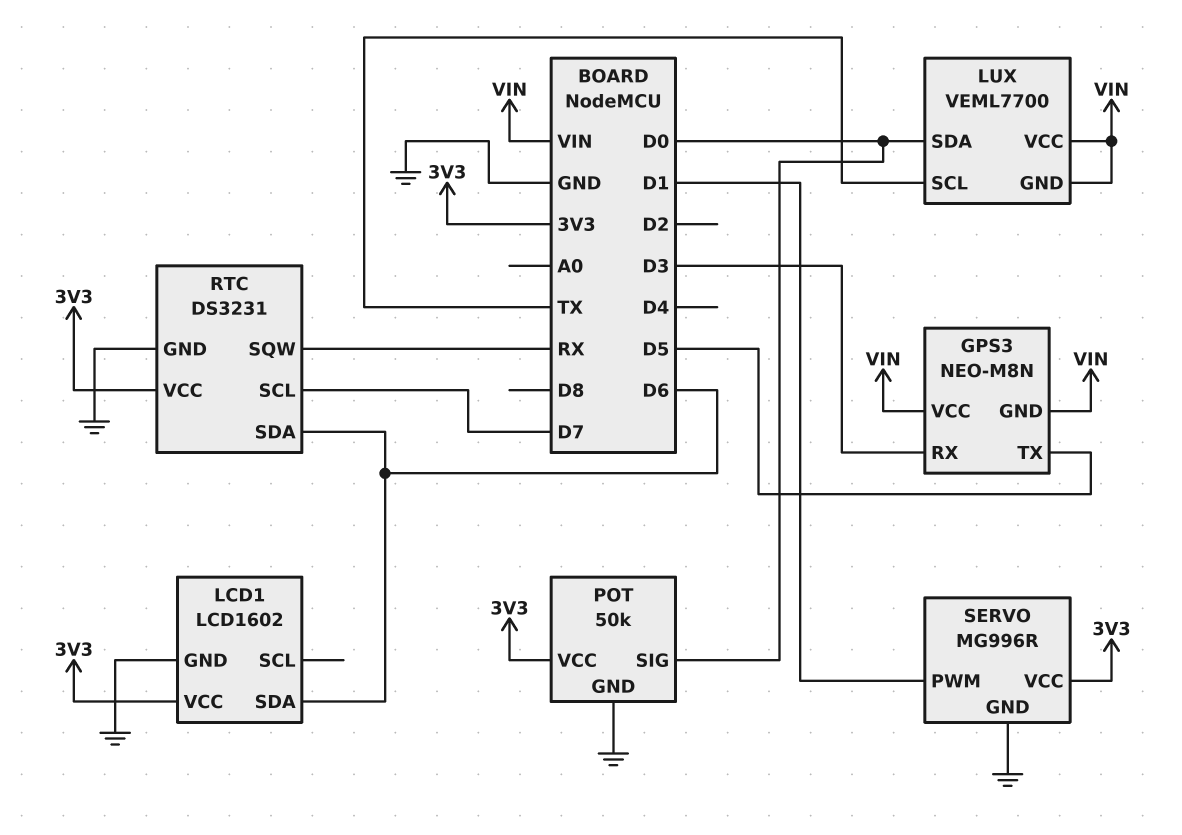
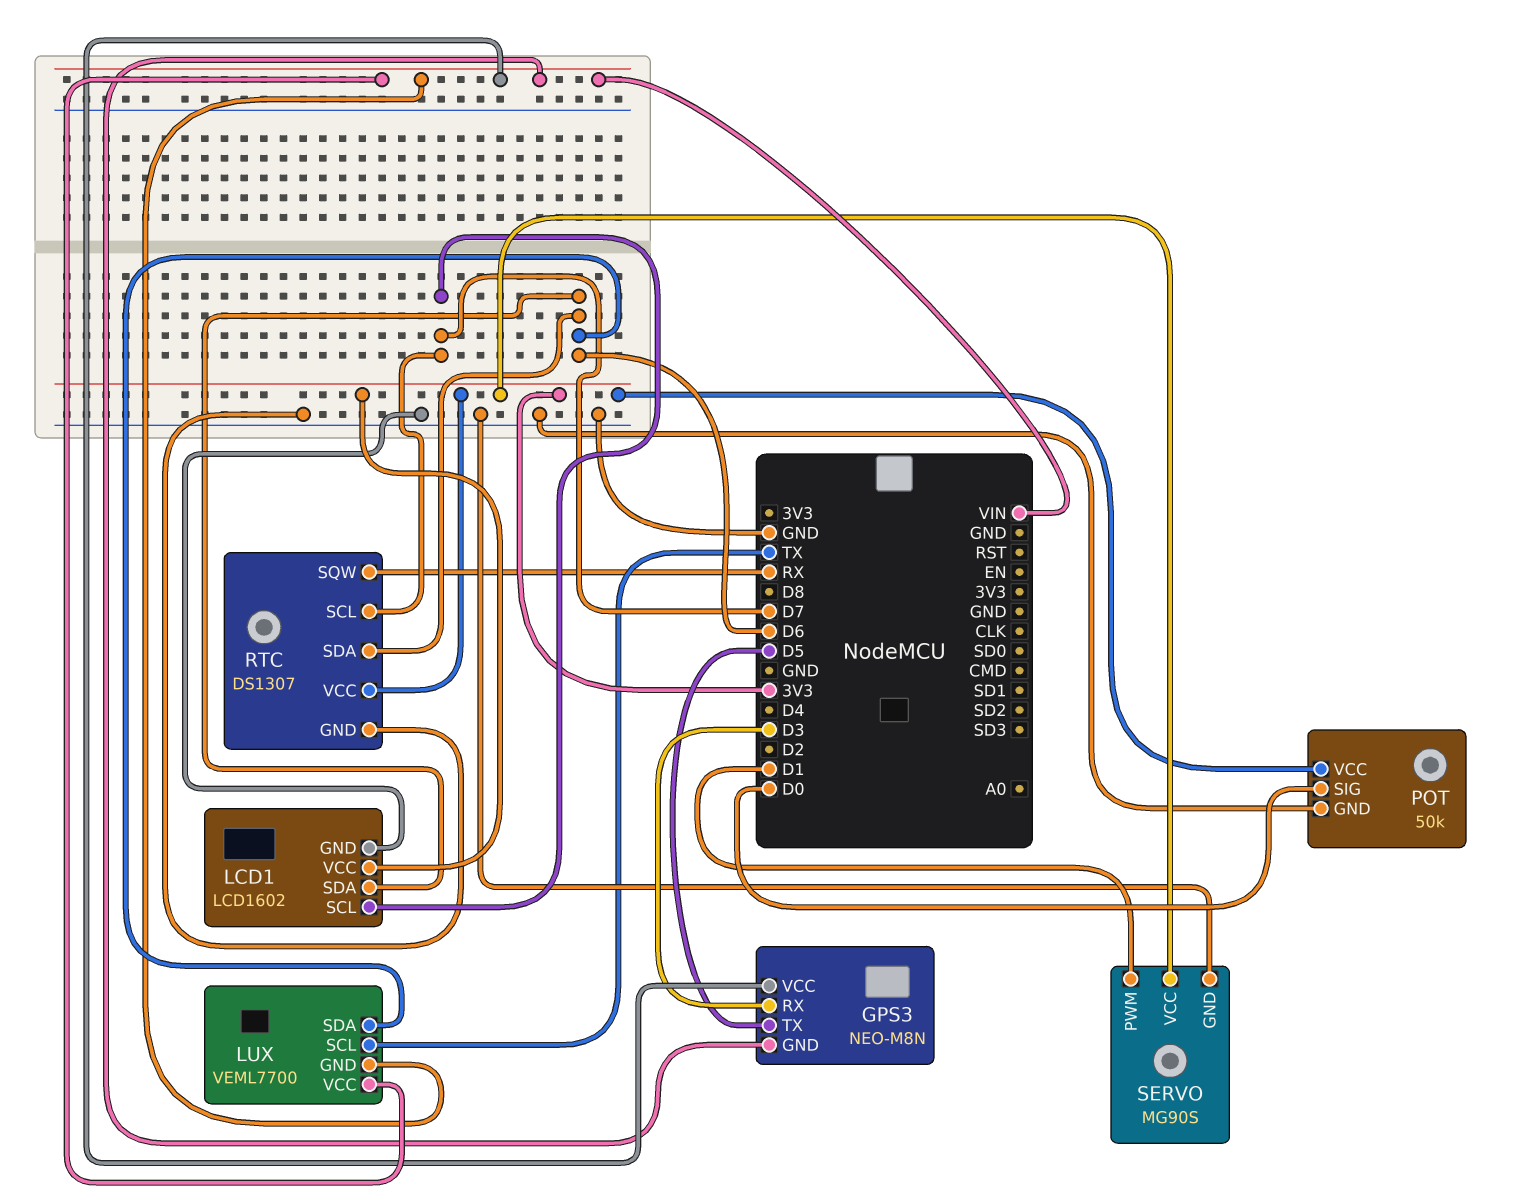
LCD1 pin SCL: none -> D7
LUX pin SDA: D0 -> D6
RTC: DS3231 -> DS1307
SERVO: MG996R -> MG90S

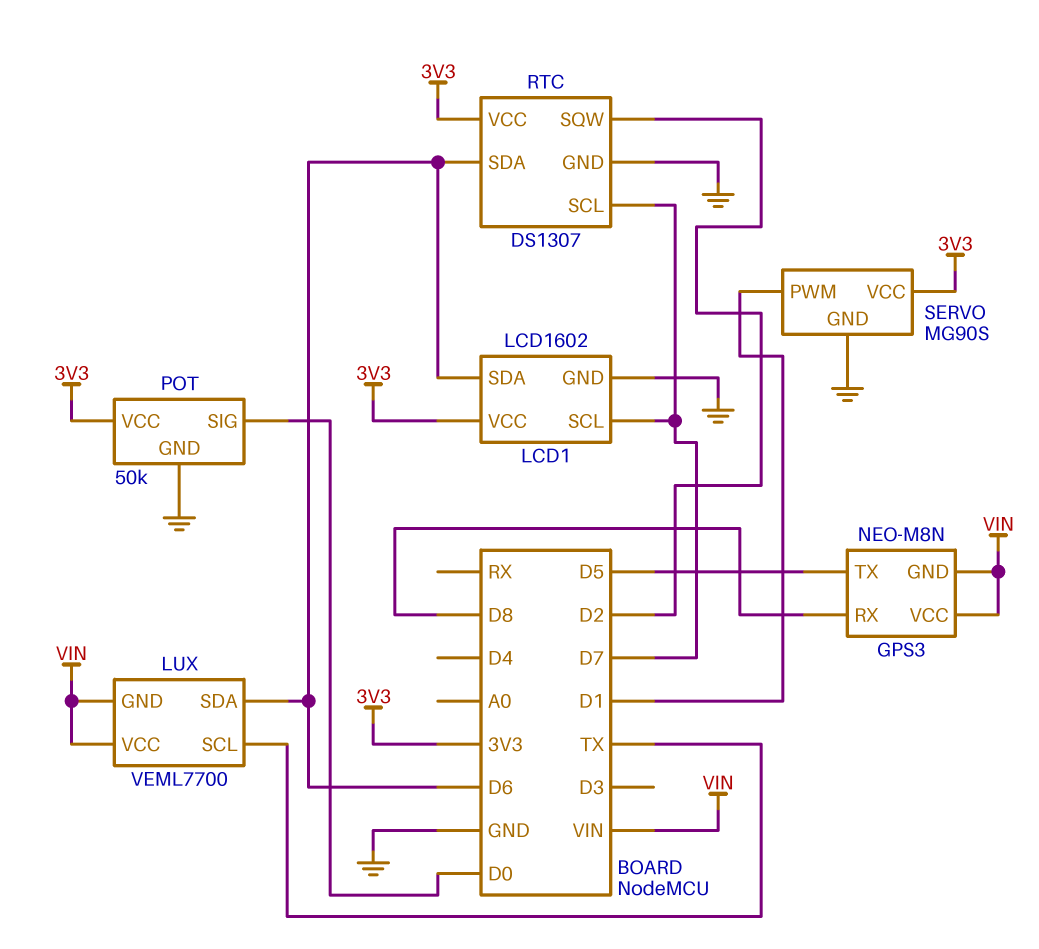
GPS3 pin RX: D3 -> D8
RTC pin SQW: RX -> D2

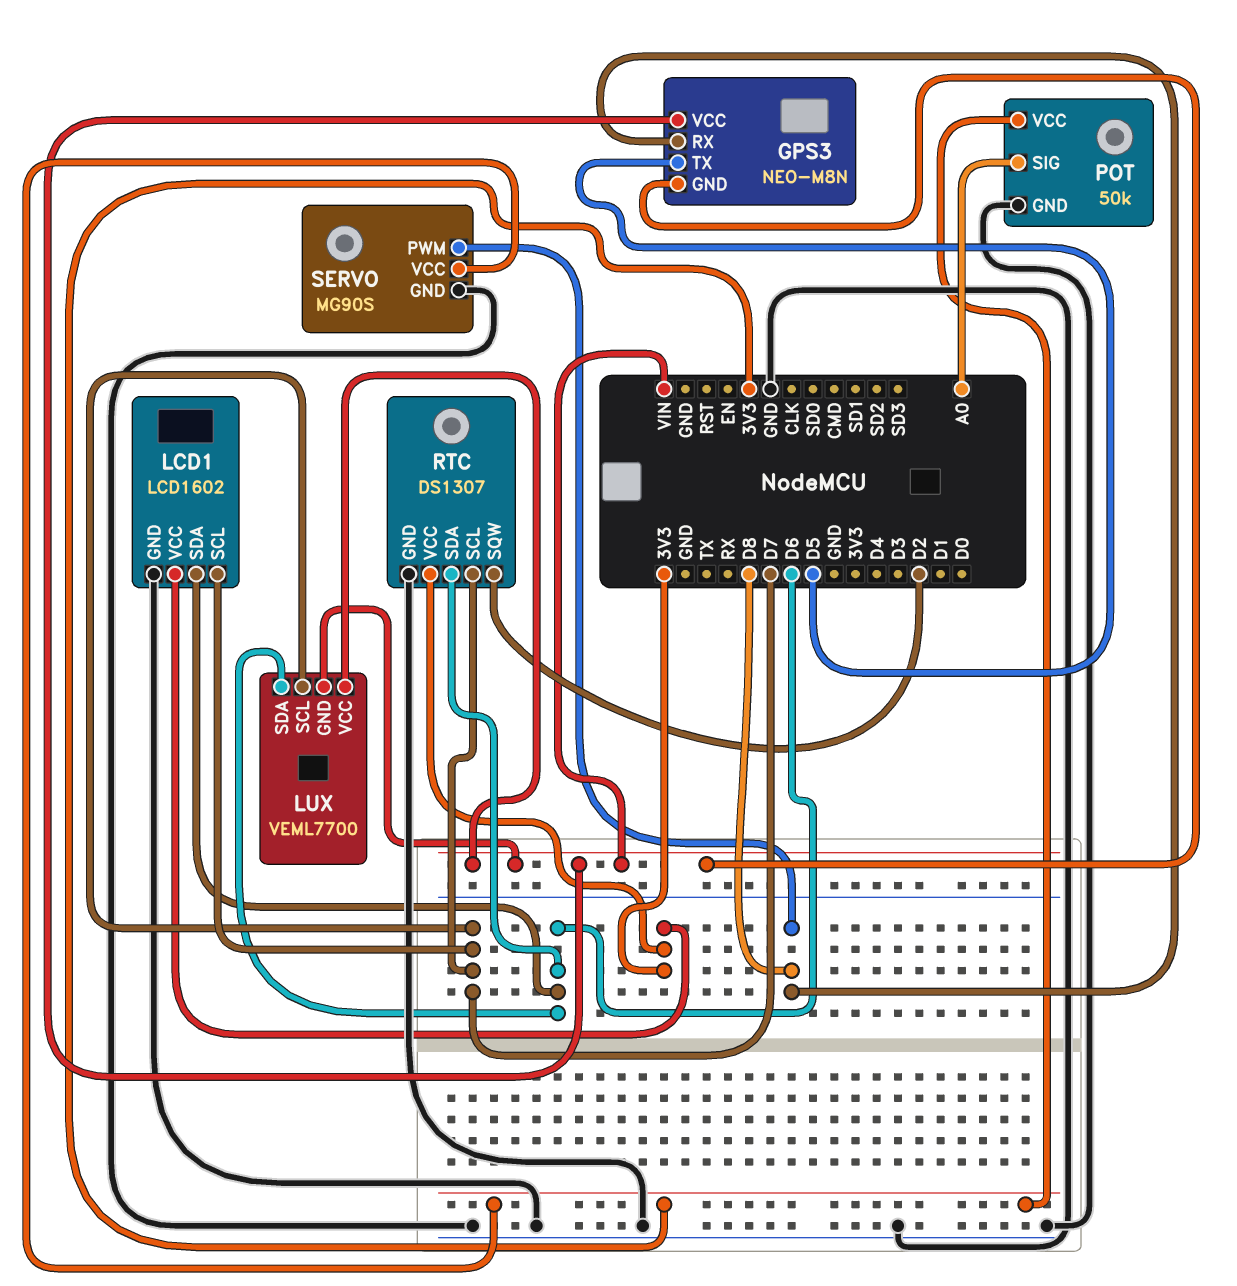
LUX pin SCL: TX -> D7
POT pin SIG: D0 -> A0
SERVO pin PWM: D1 -> D8

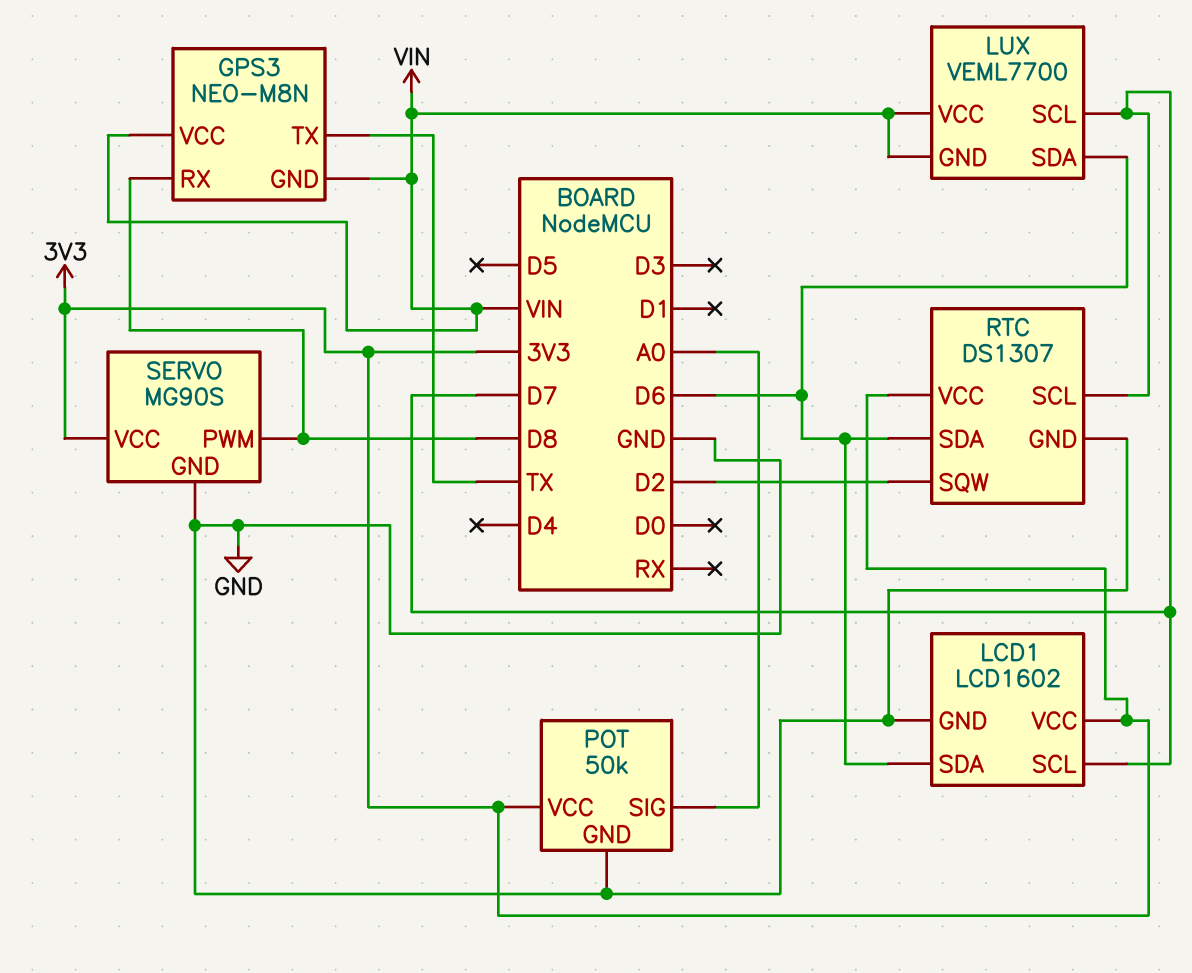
GPS3 pin TX: D5 -> TX

